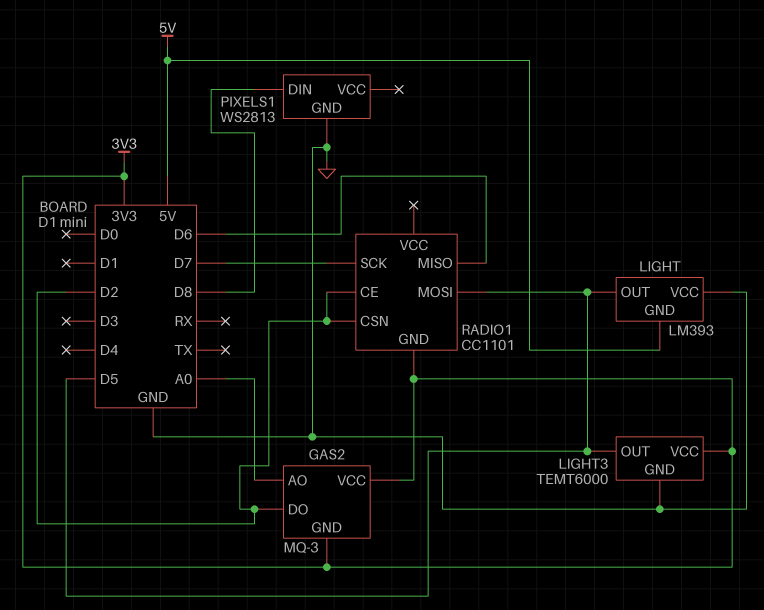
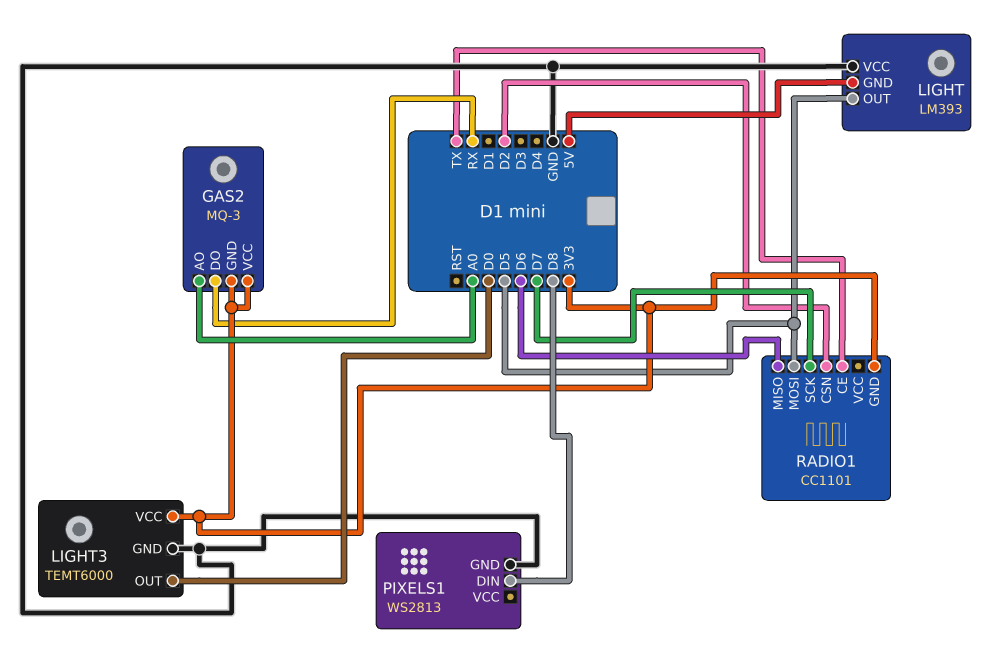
GAS2 pin DO: D2 -> RX
LIGHT3 pin OUT: D5 -> D0
RADIO1 pin CE: D2 -> TX

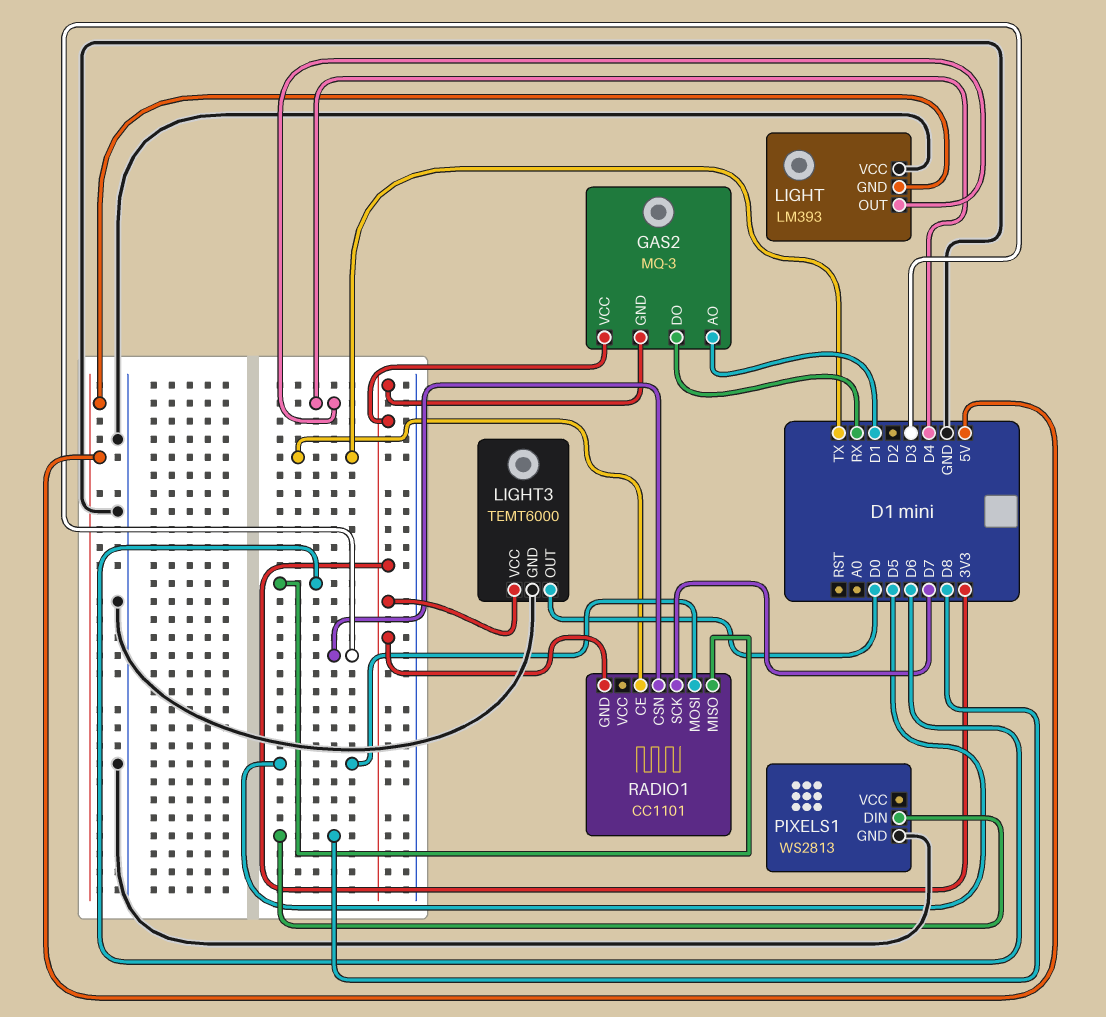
GAS2 pin AO: A0 -> D1
LIGHT pin OUT: D5 -> D4
RADIO1 pin CSN: D2 -> D3

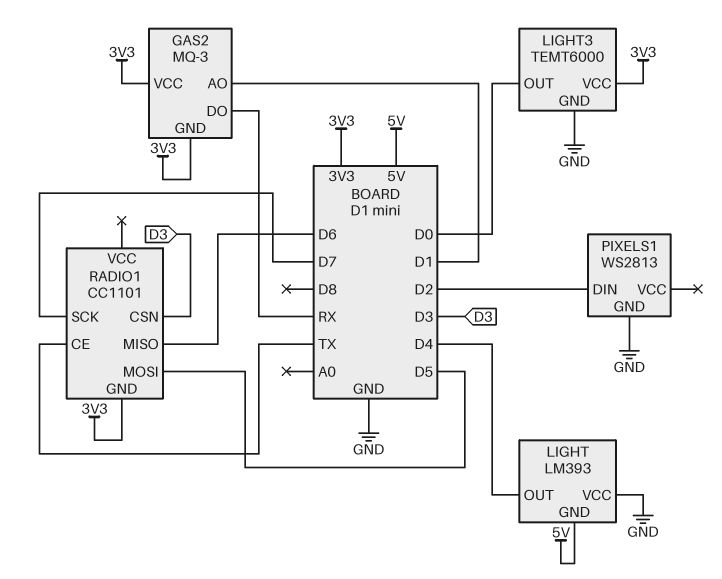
PIXELS1 pin DIN: D8 -> D2

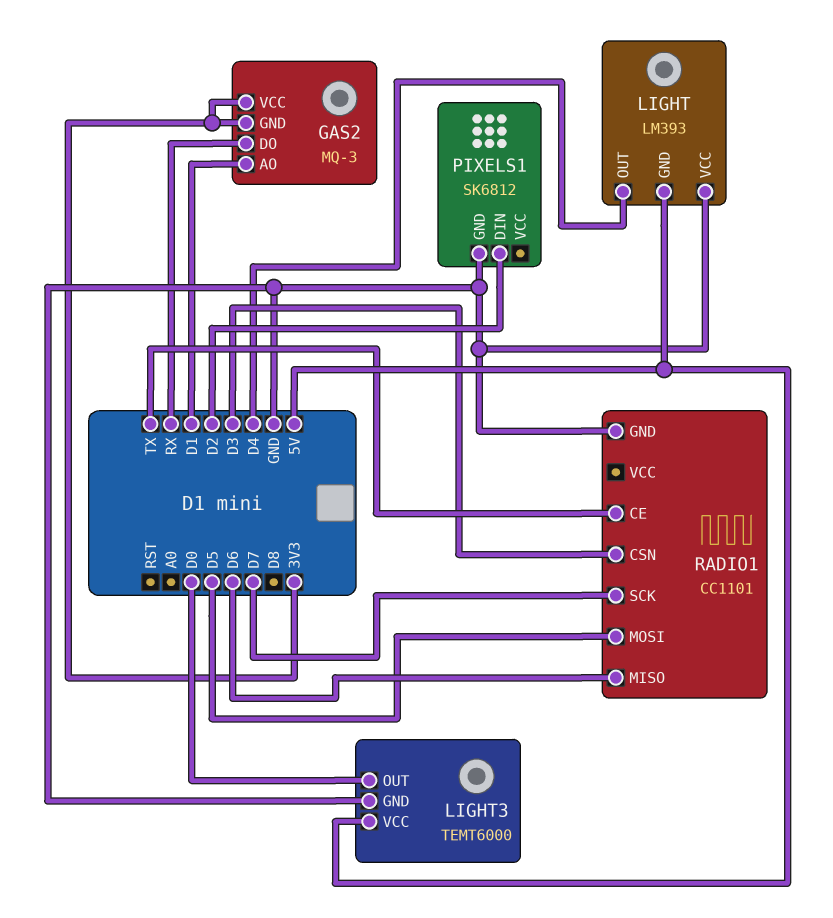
LIGHT3 pin VCC: 3V3 -> 5V
PIXELS1: WS2813 -> SK6812
RADIO1 pin GND: 3V3 -> GND

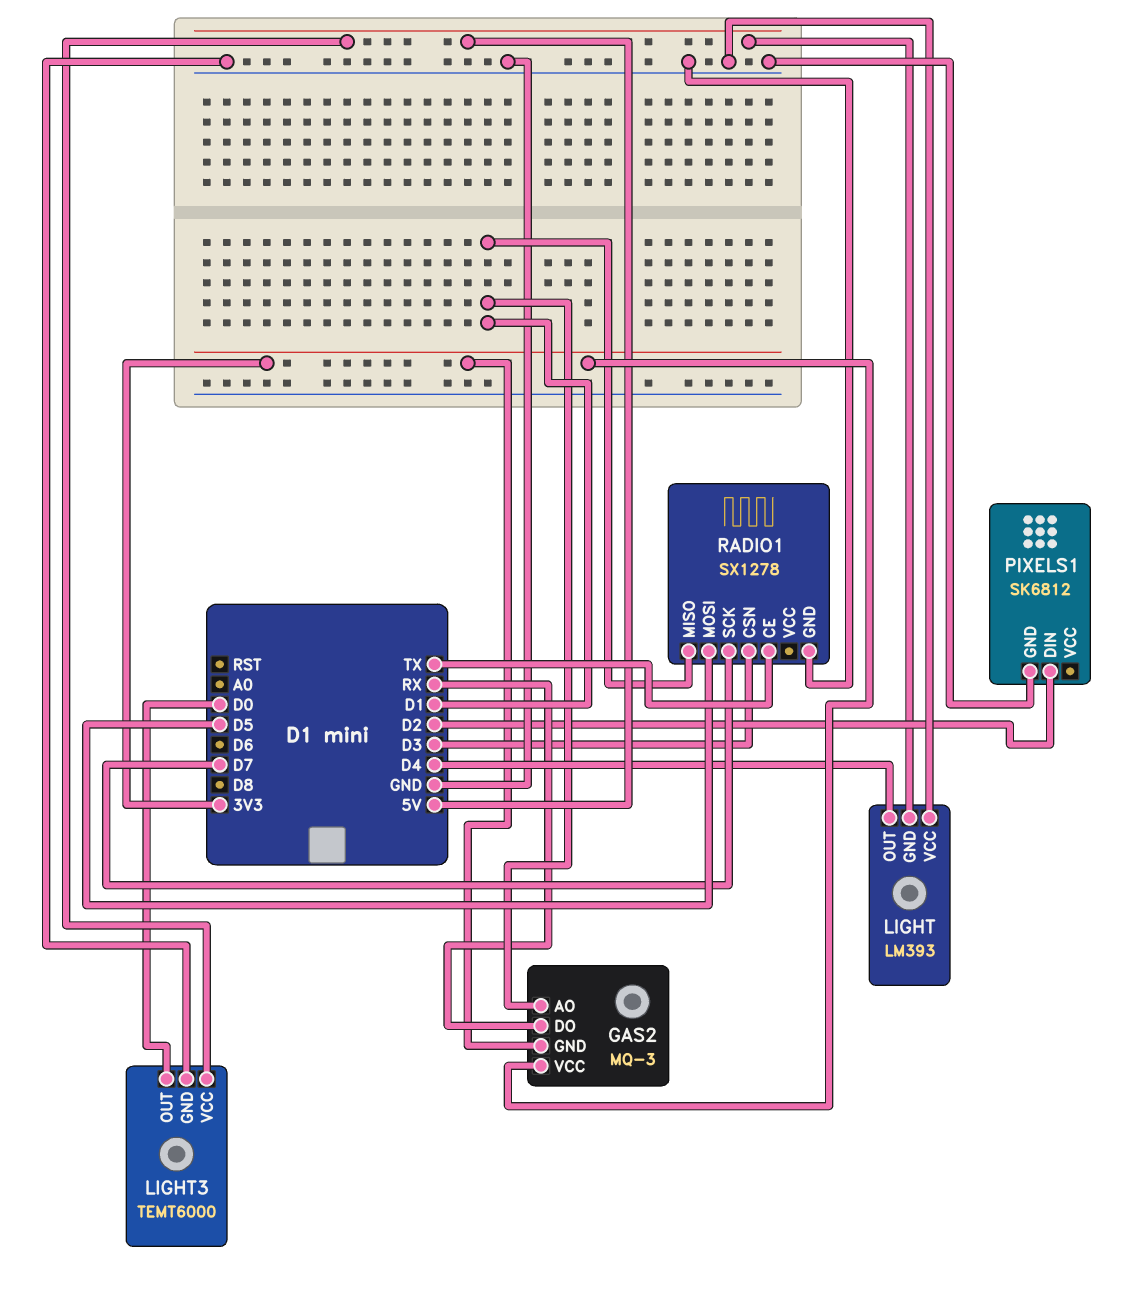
RADIO1: CC1101 -> SX1278
RADIO1 pin MISO: D6 -> D1

